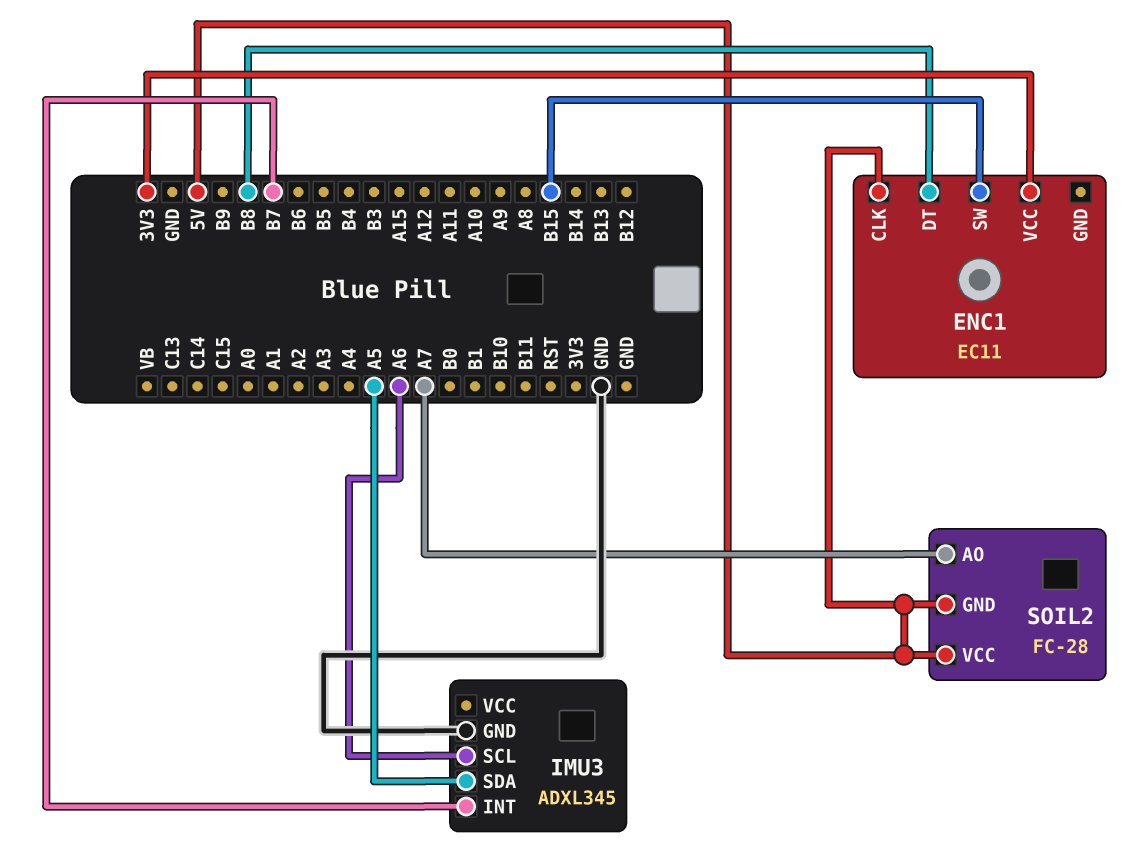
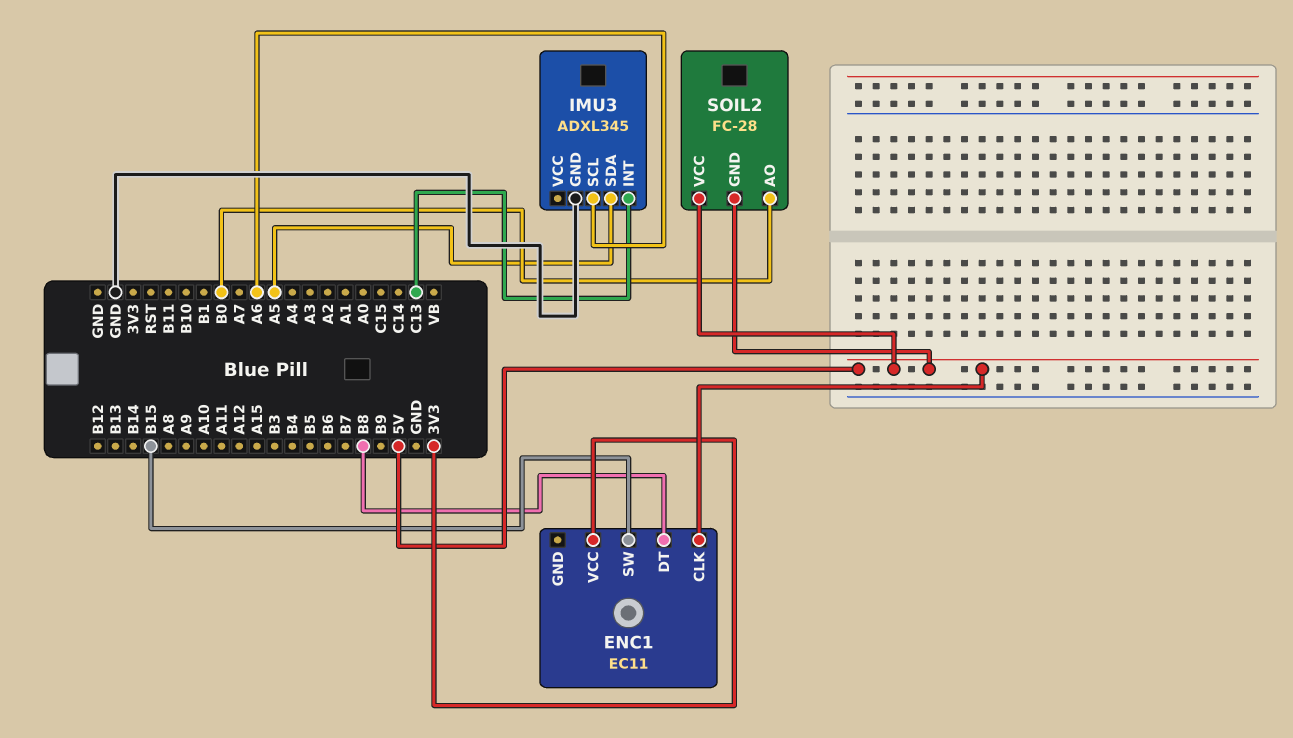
IMU3 pin INT: B7 -> C13
SOIL2 pin AO: A7 -> B0

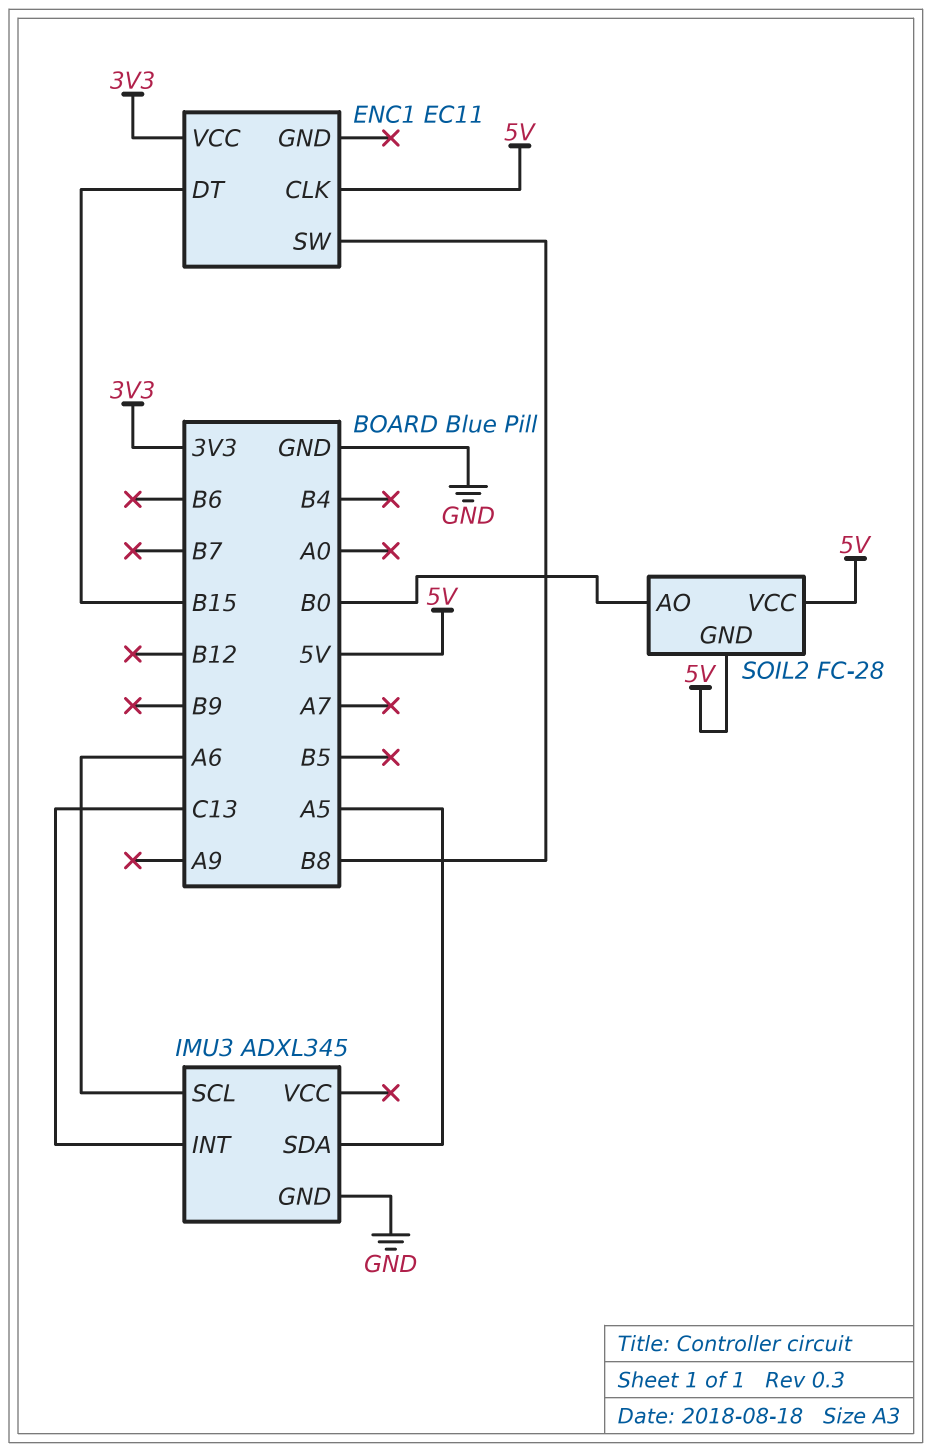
ENC1 pin DT: B8 -> B15
ENC1 pin SW: B15 -> B8

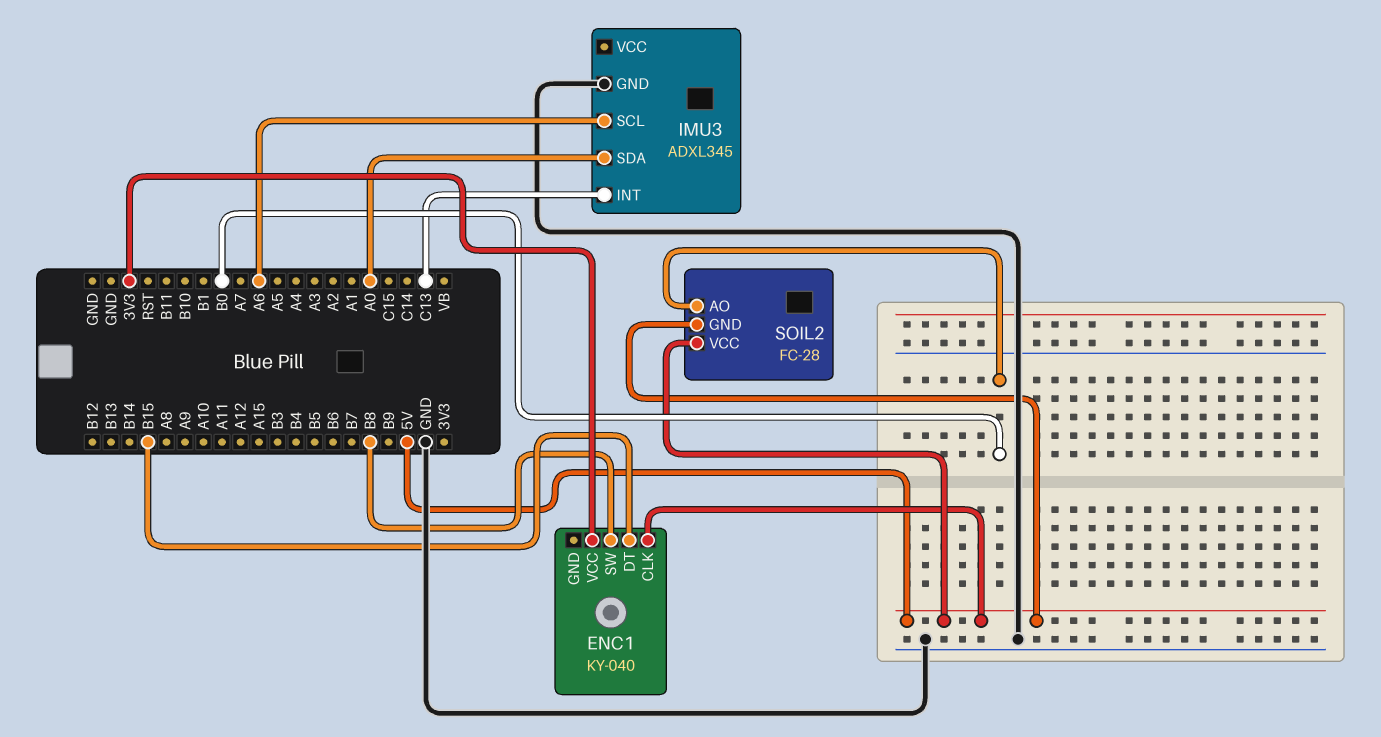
ENC1: EC11 -> KY-040
IMU3 pin SDA: A5 -> A0

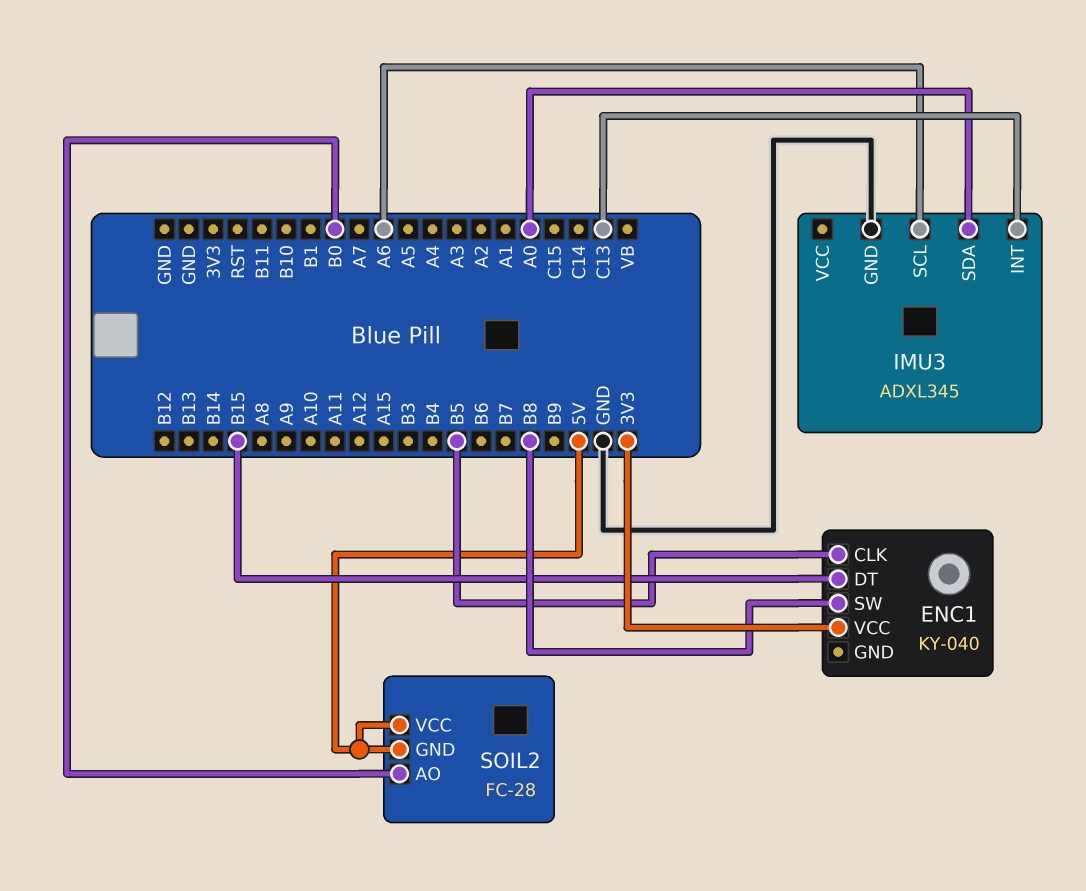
ENC1 pin CLK: 5V -> B5

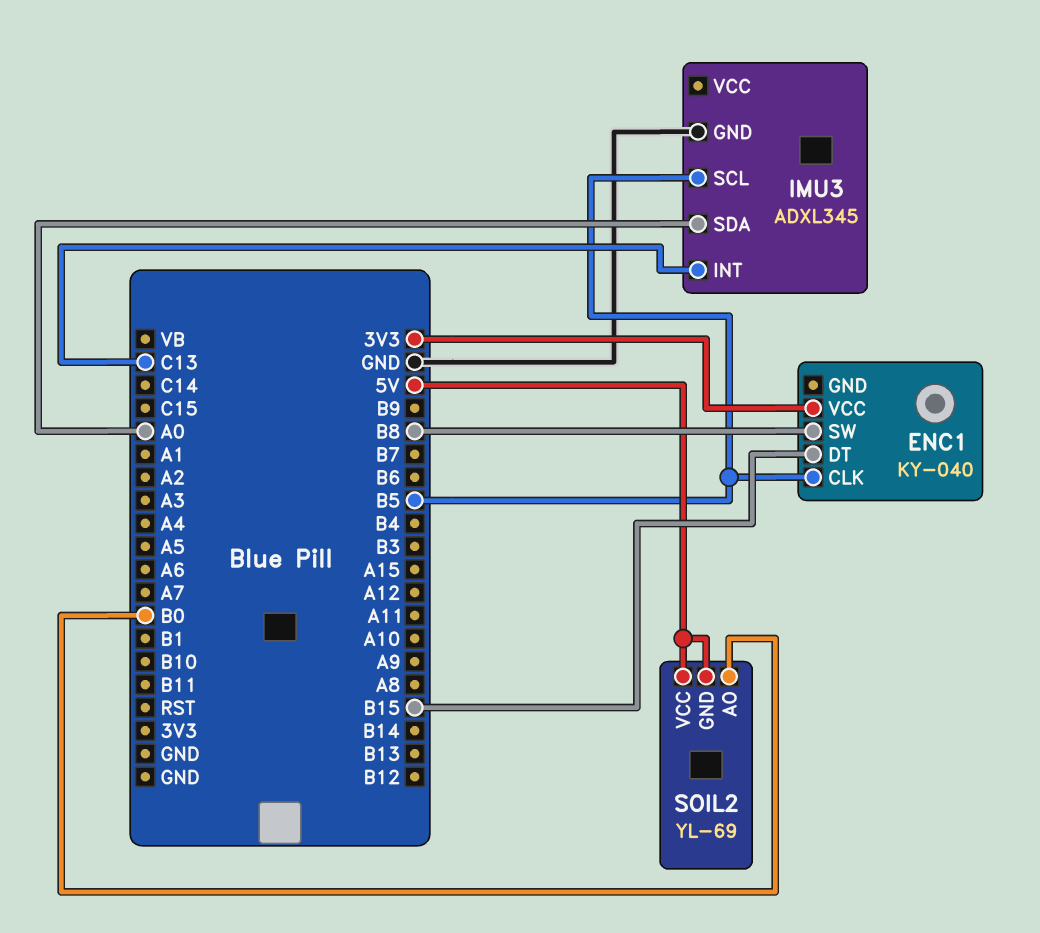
IMU3 pin SCL: A6 -> B5
SOIL2: FC-28 -> YL-69

